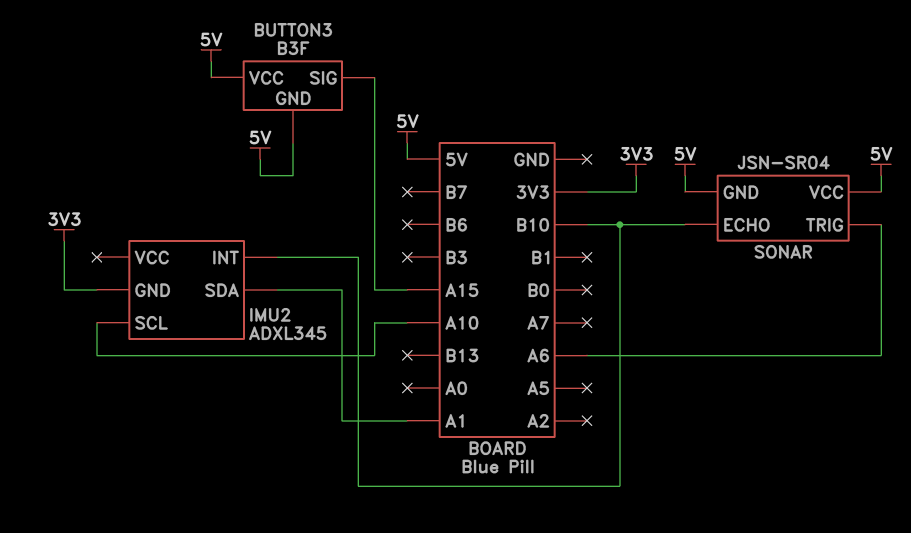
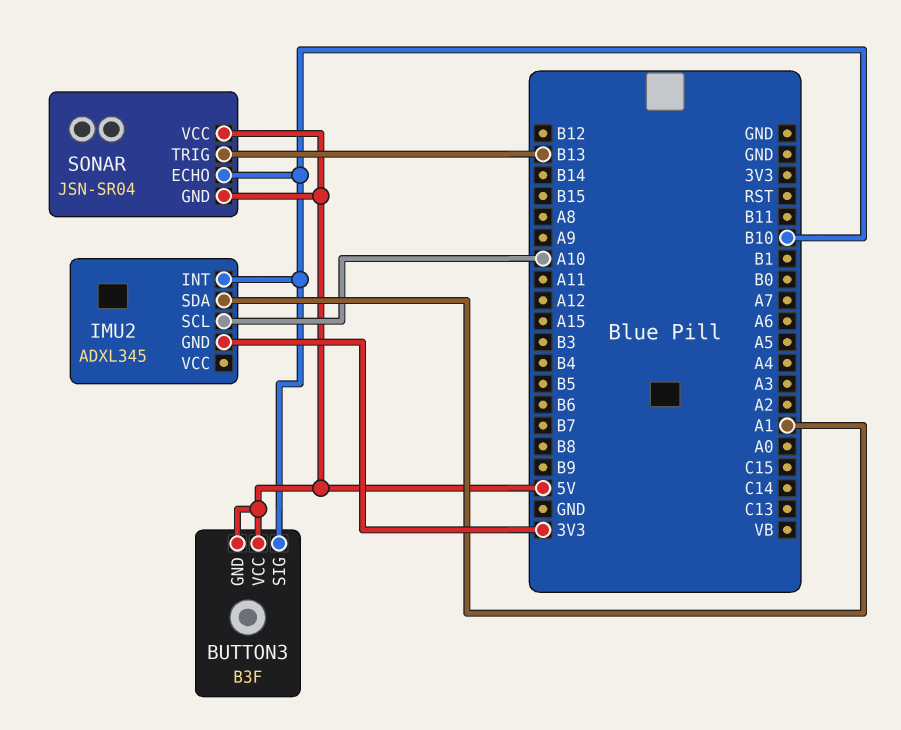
BUTTON3 pin SIG: A15 -> B10
SONAR pin TRIG: A6 -> B13

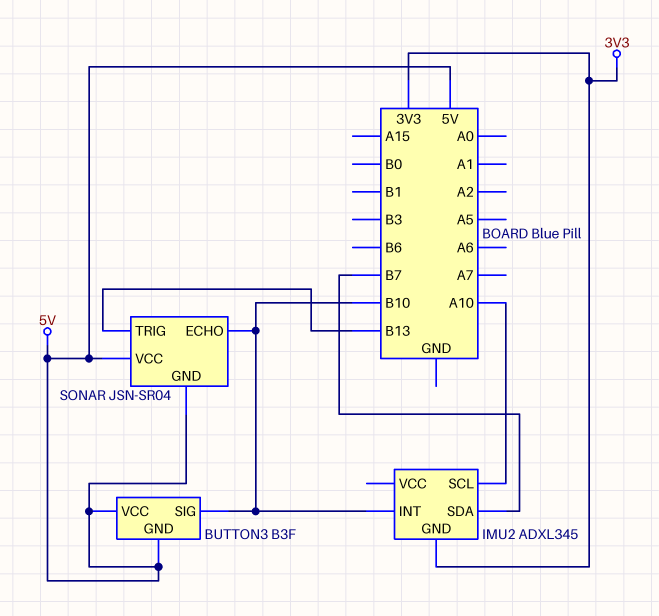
IMU2 pin SDA: A1 -> B7

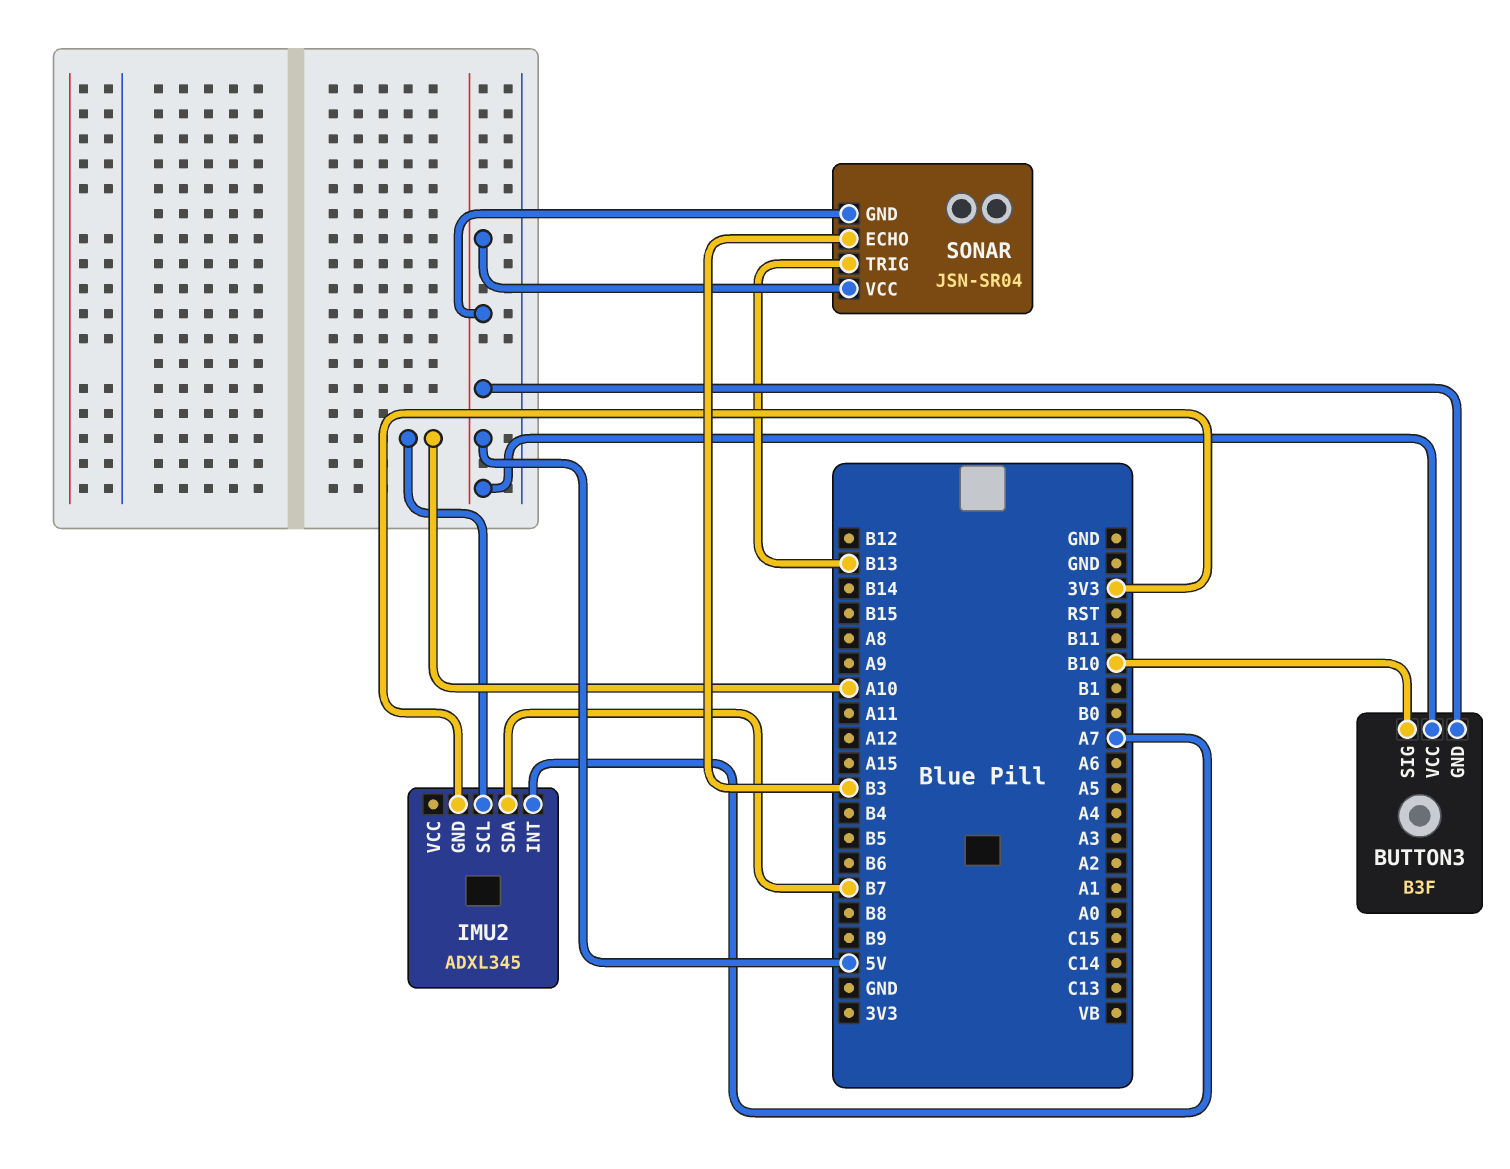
IMU2 pin INT: B10 -> A7
SONAR pin ECHO: B10 -> B3

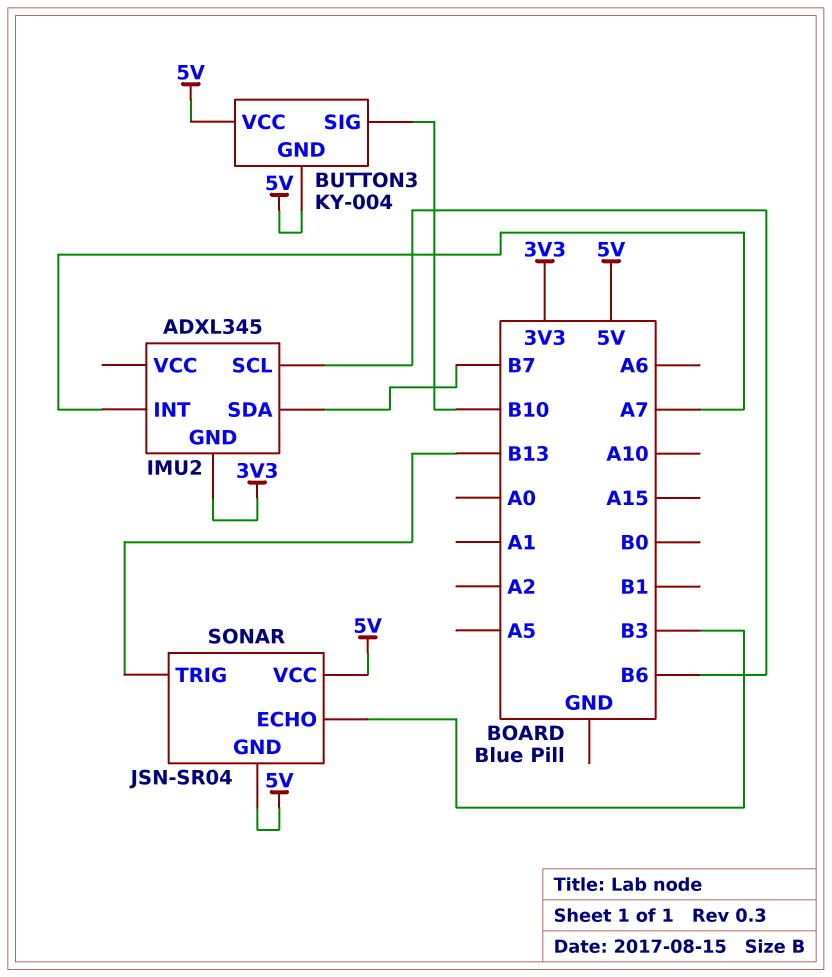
BUTTON3: B3F -> KY-004
IMU2 pin SCL: A10 -> B6

